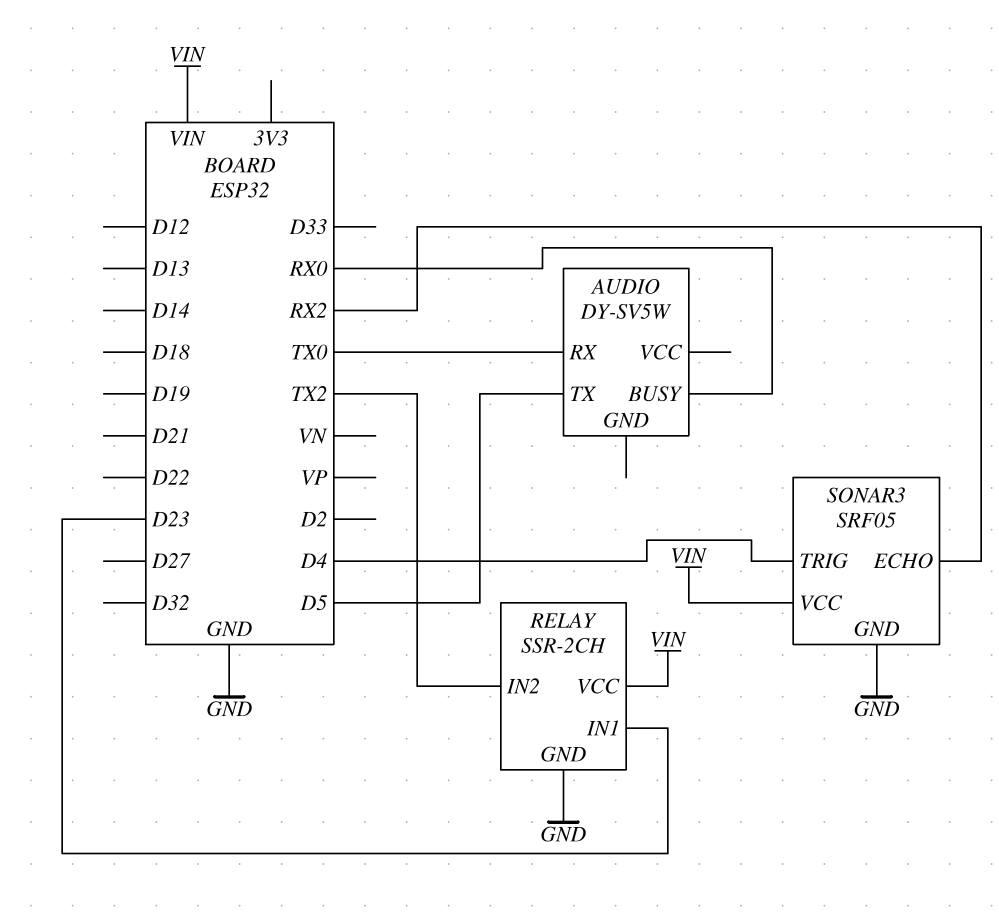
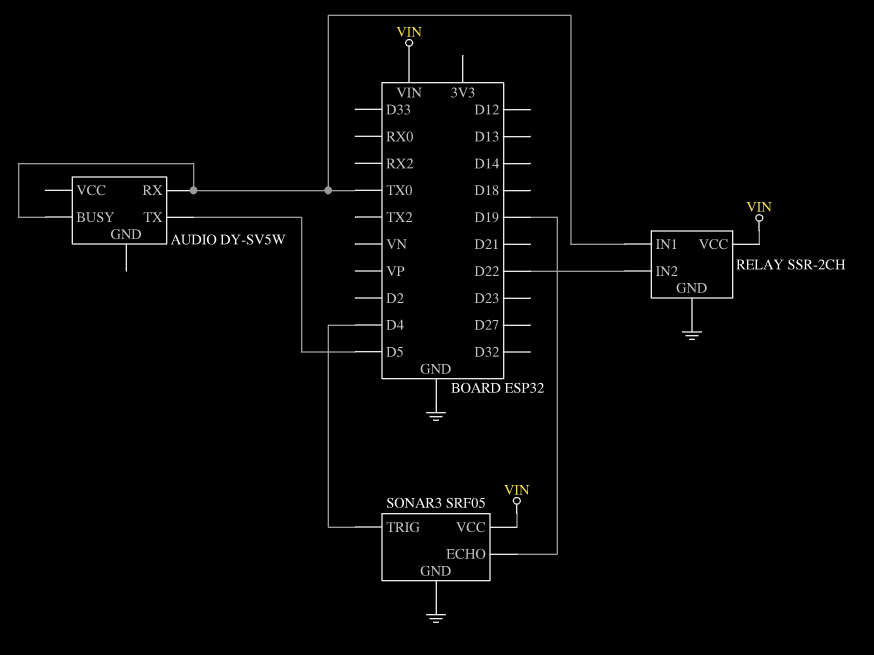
AUDIO pin BUSY: RX0 -> TX0
RELAY pin IN1: D23 -> TX0
RELAY pin IN2: TX2 -> D22
SONAR3 pin ECHO: RX2 -> D19

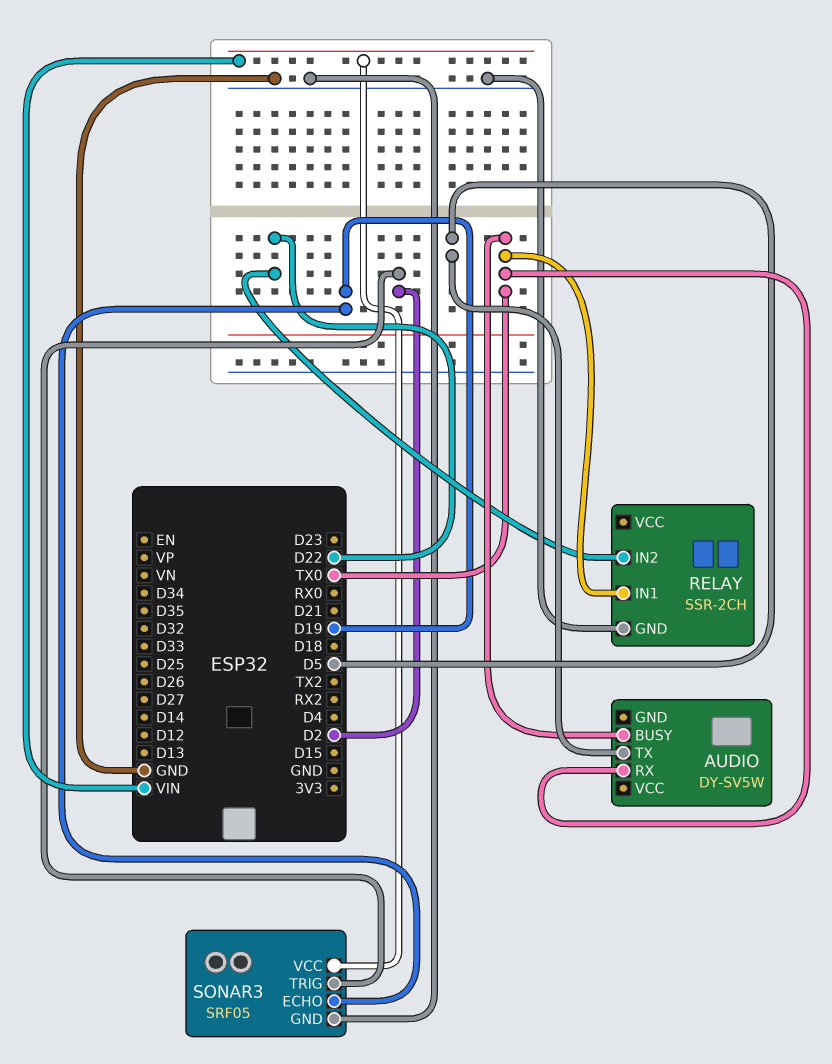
RELAY pin VCC: VIN -> none
SONAR3 pin TRIG: D4 -> D2

